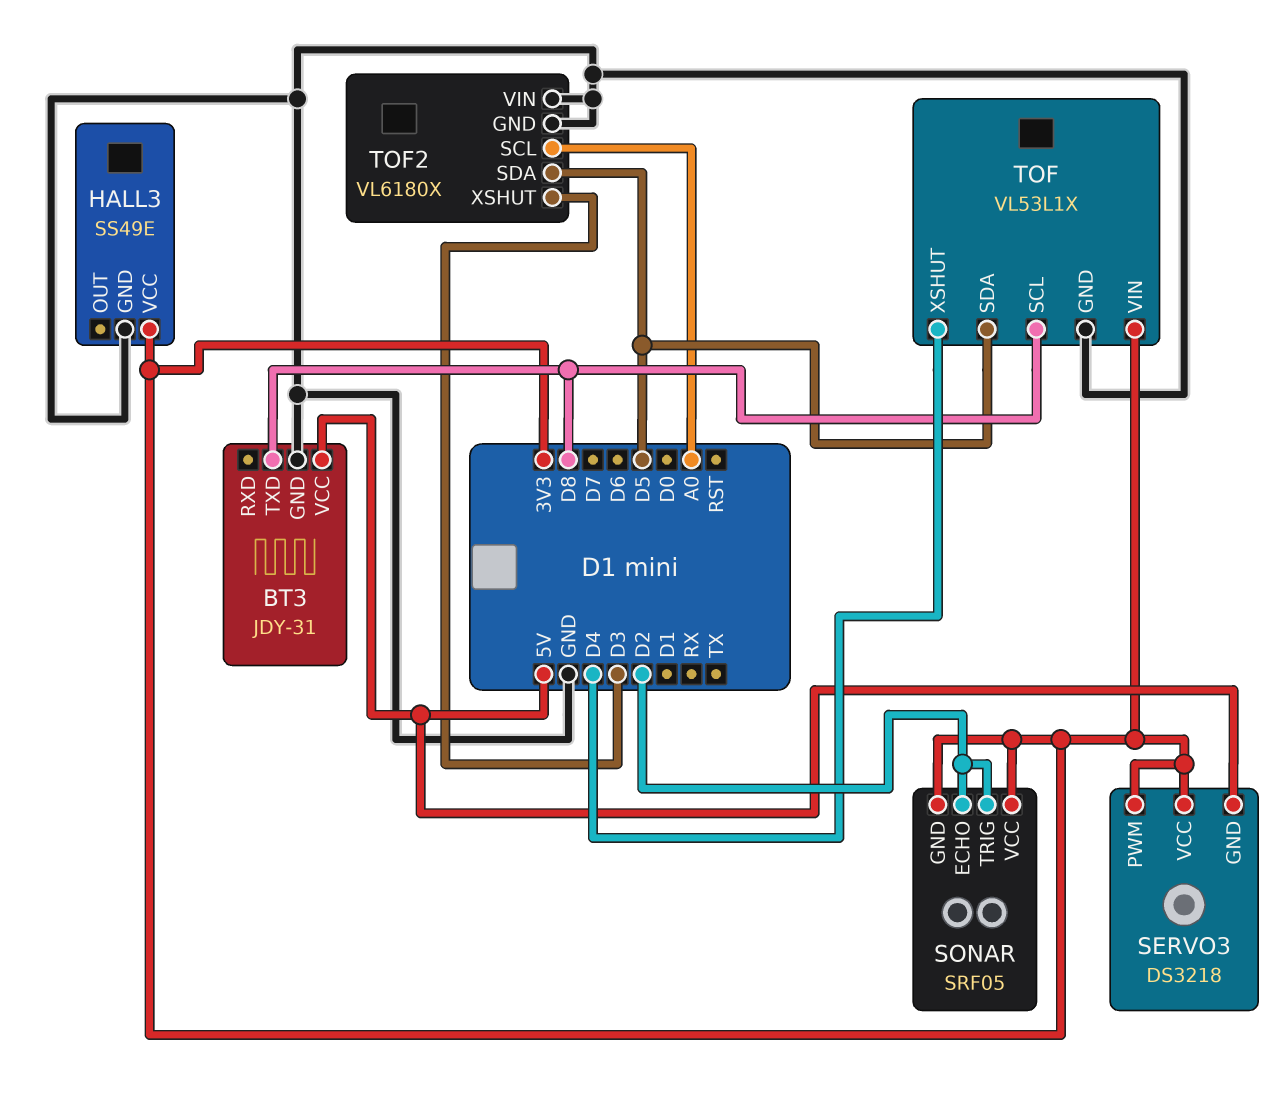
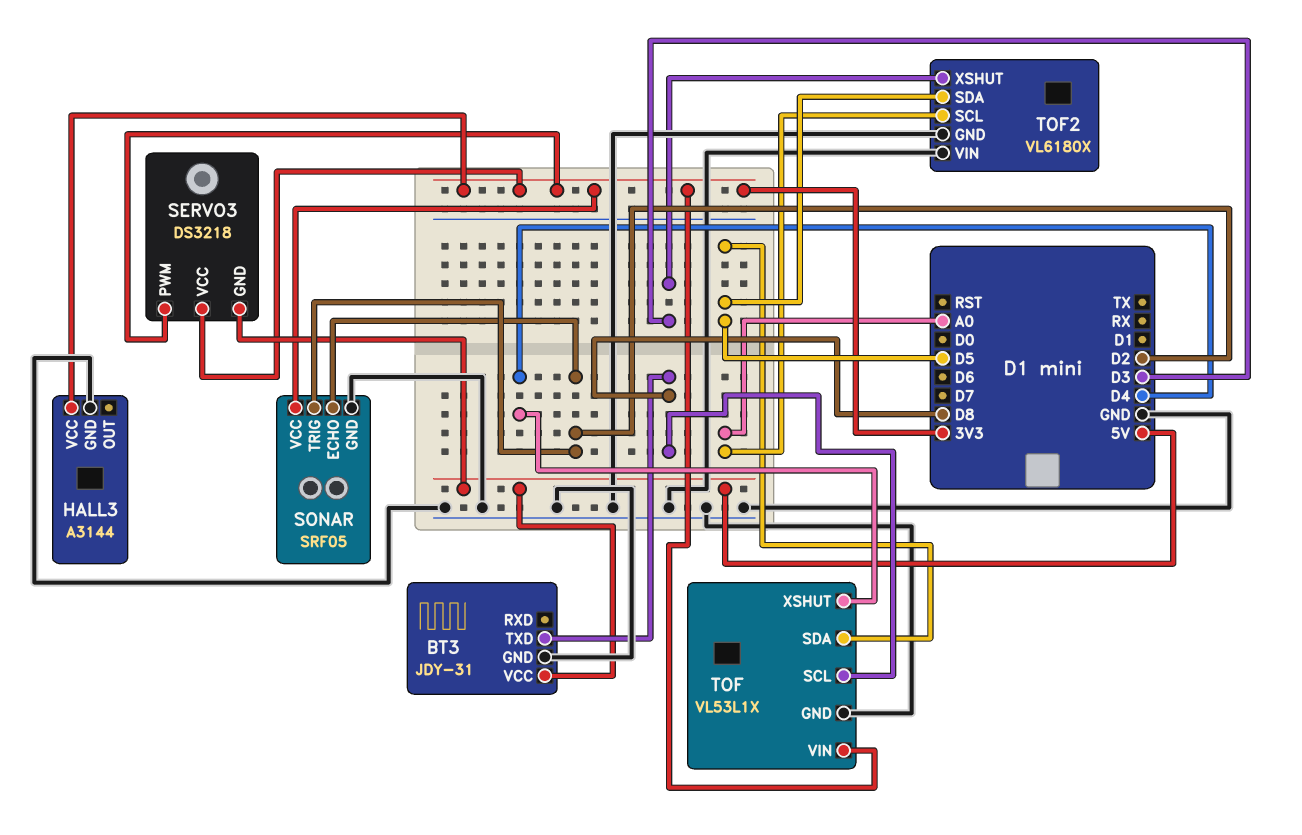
HALL3: SS49E -> A3144
SONAR pin GND: 3V3 -> GND

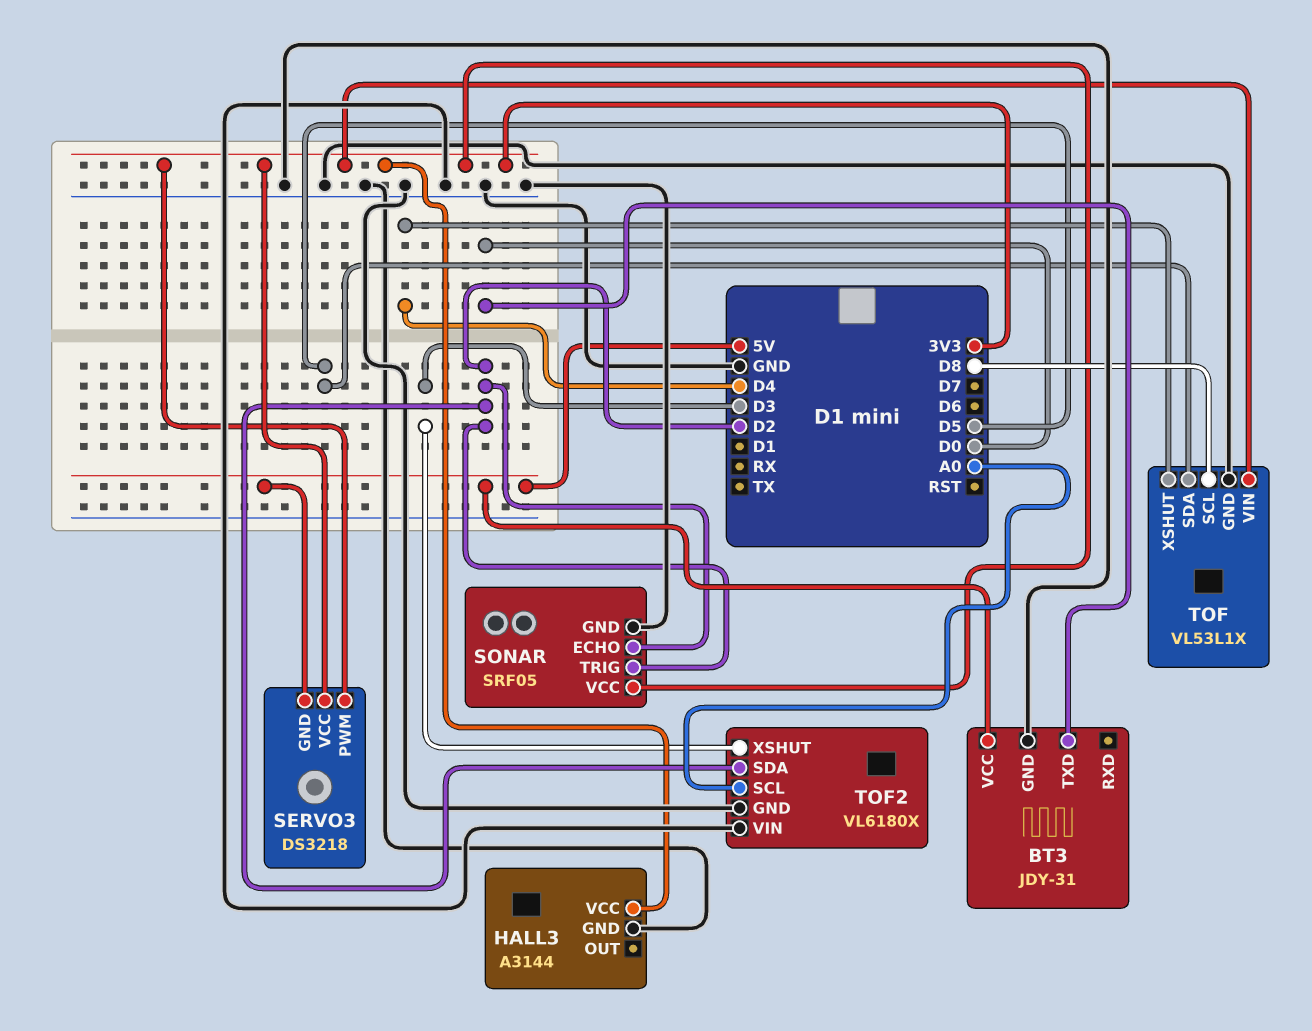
BT3 pin TXD: D8 -> D0
TOF2 pin SDA: D5 -> D2

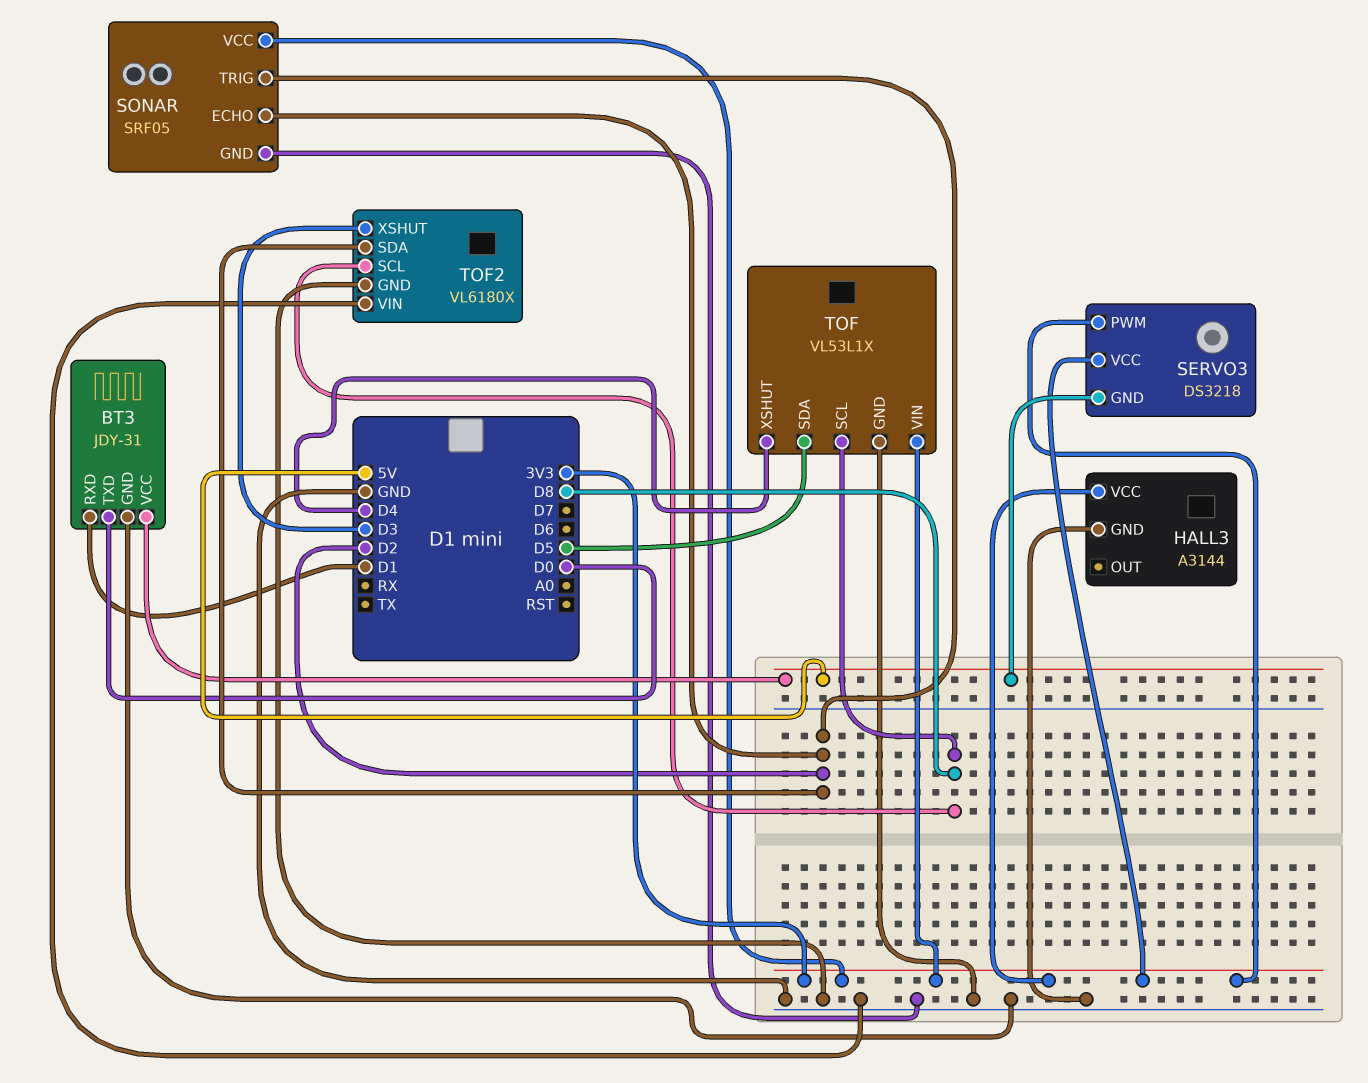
BT3 pin RXD: none -> D1
TOF2 pin SCL: A0 -> D8

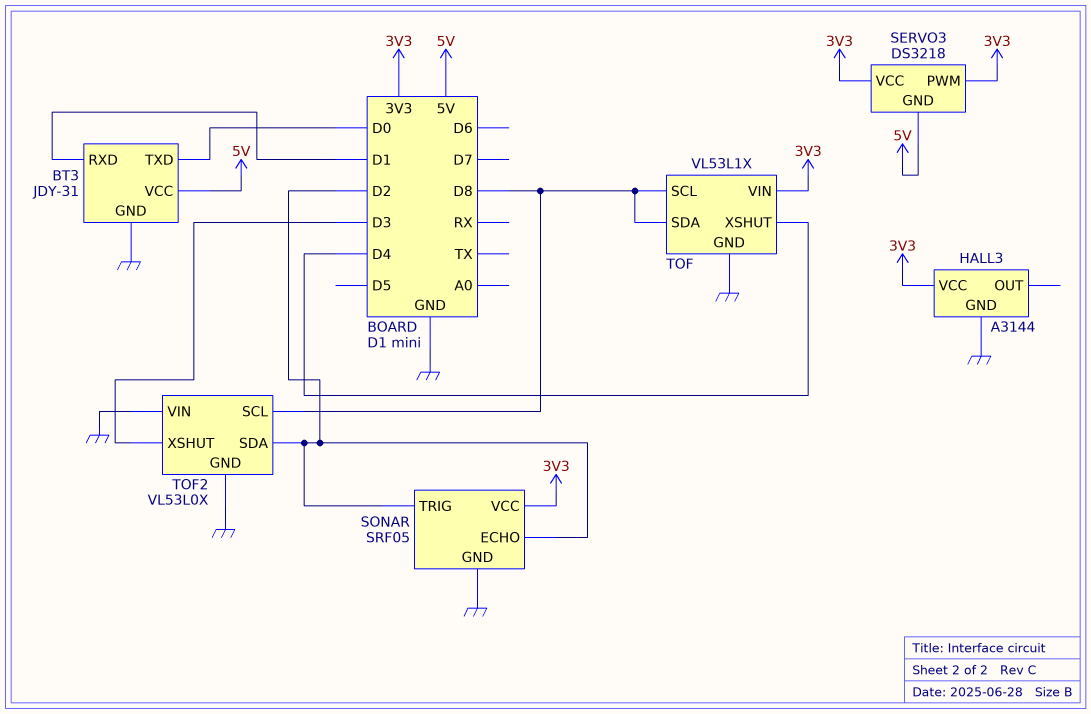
TOF pin SDA: D5 -> D8
TOF2: VL6180X -> VL53L0X

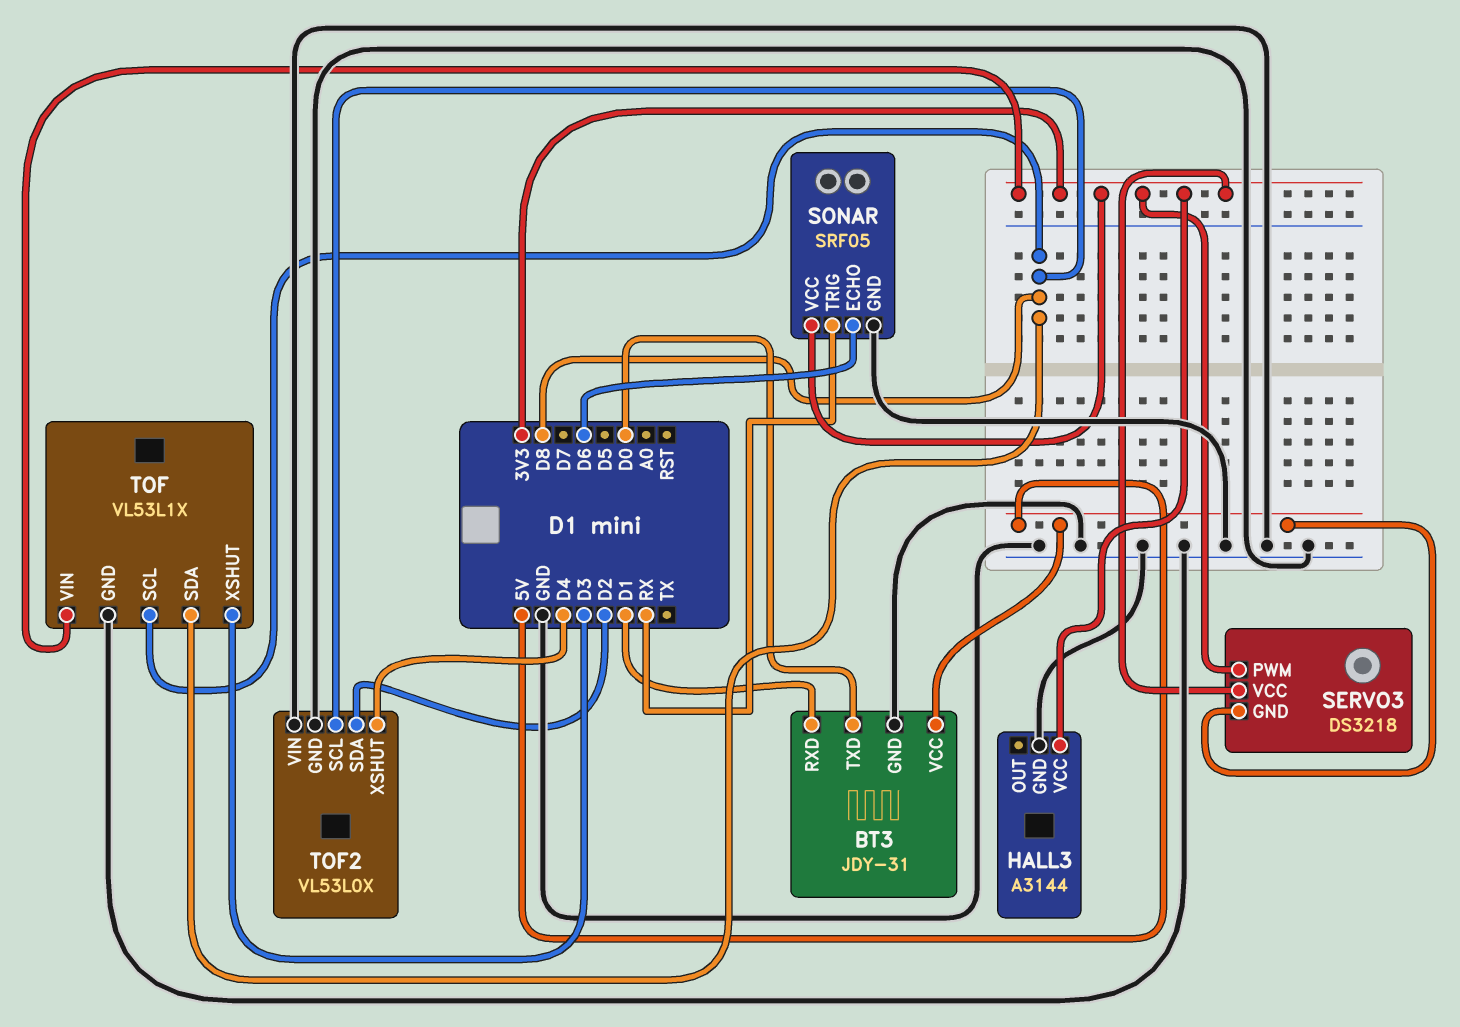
SONAR pin ECHO: D2 -> D6
SONAR pin TRIG: D2 -> RX
TOF pin XSHUT: D4 -> D3
TOF2 pin XSHUT: D3 -> D4

